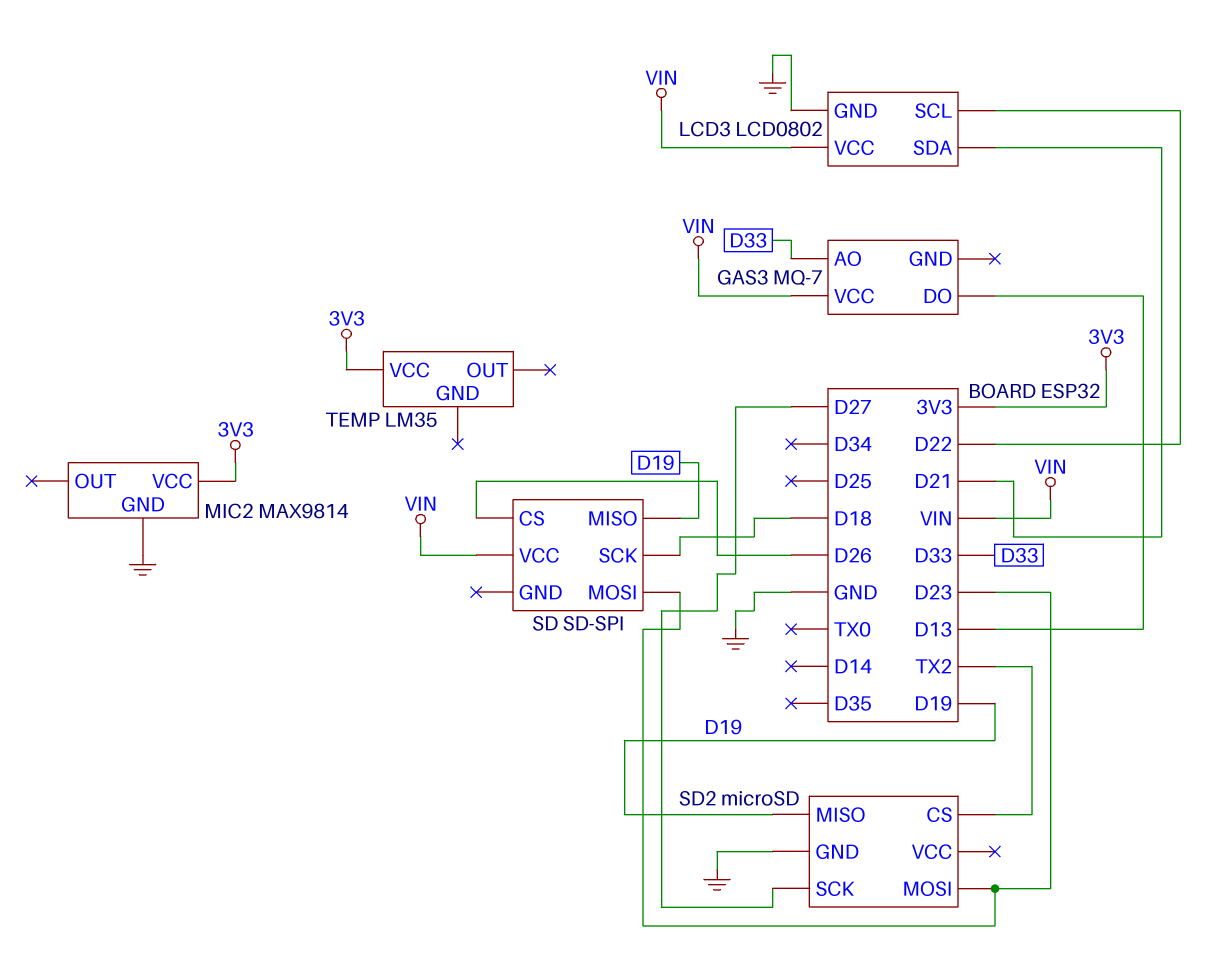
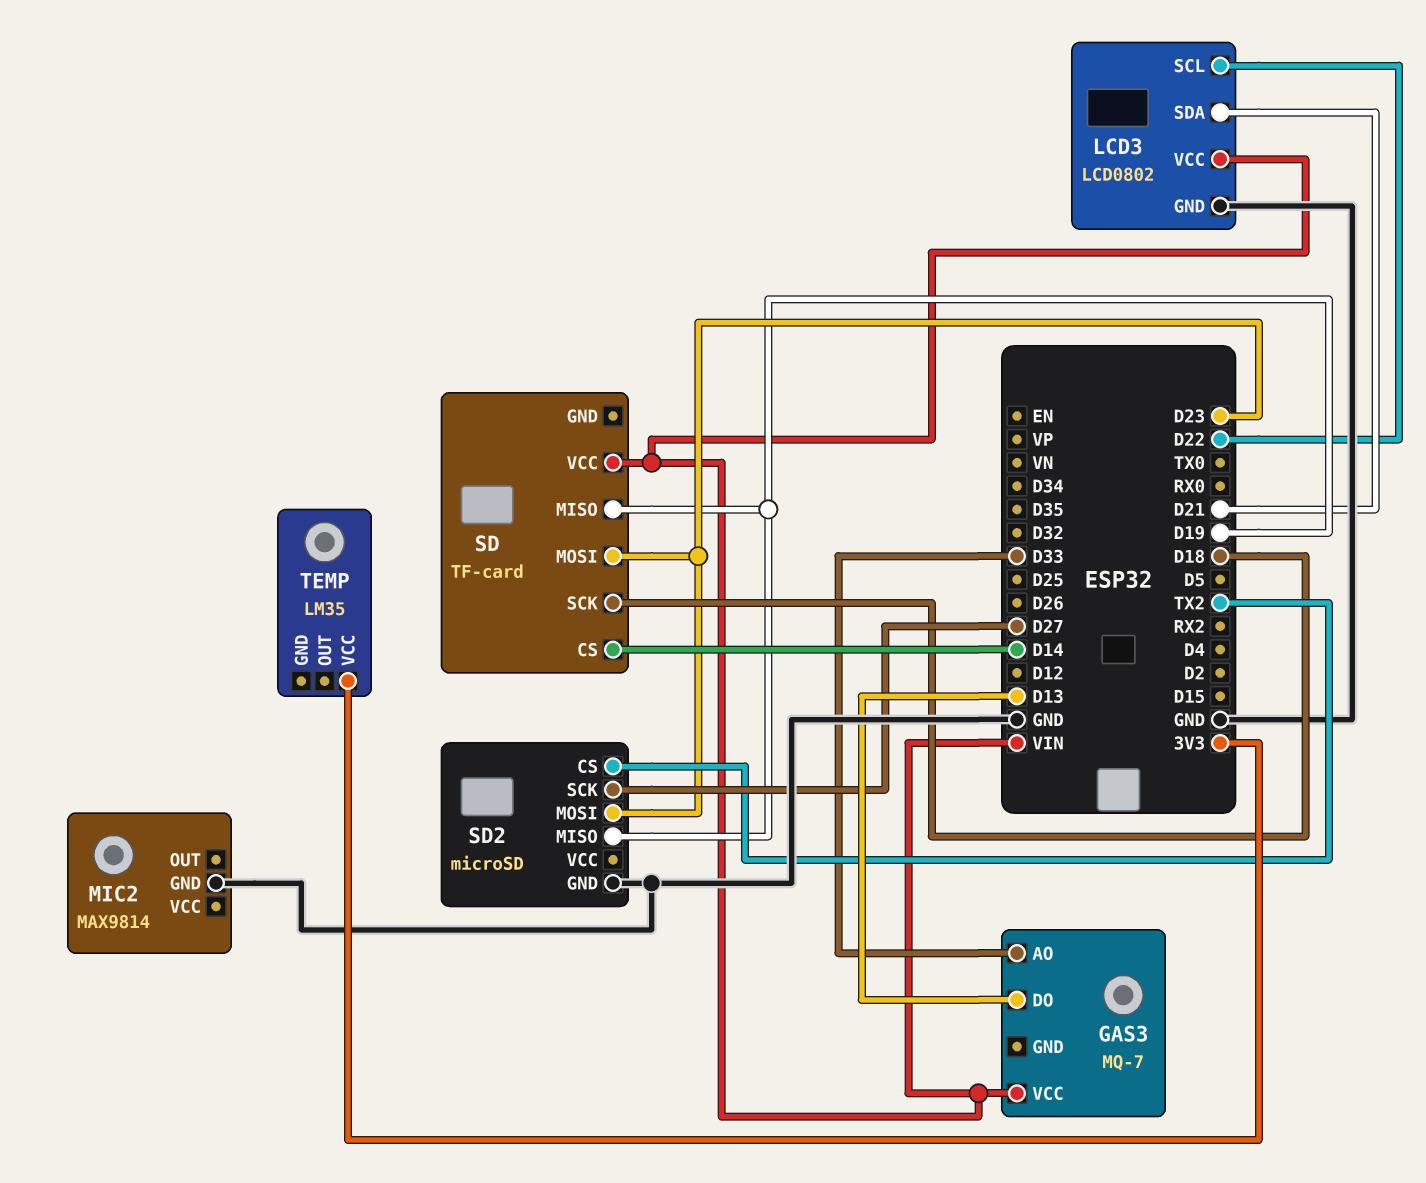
MIC2 pin VCC: 3V3 -> none
SD: SD-SPI -> TF-card
SD pin CS: D26 -> D14

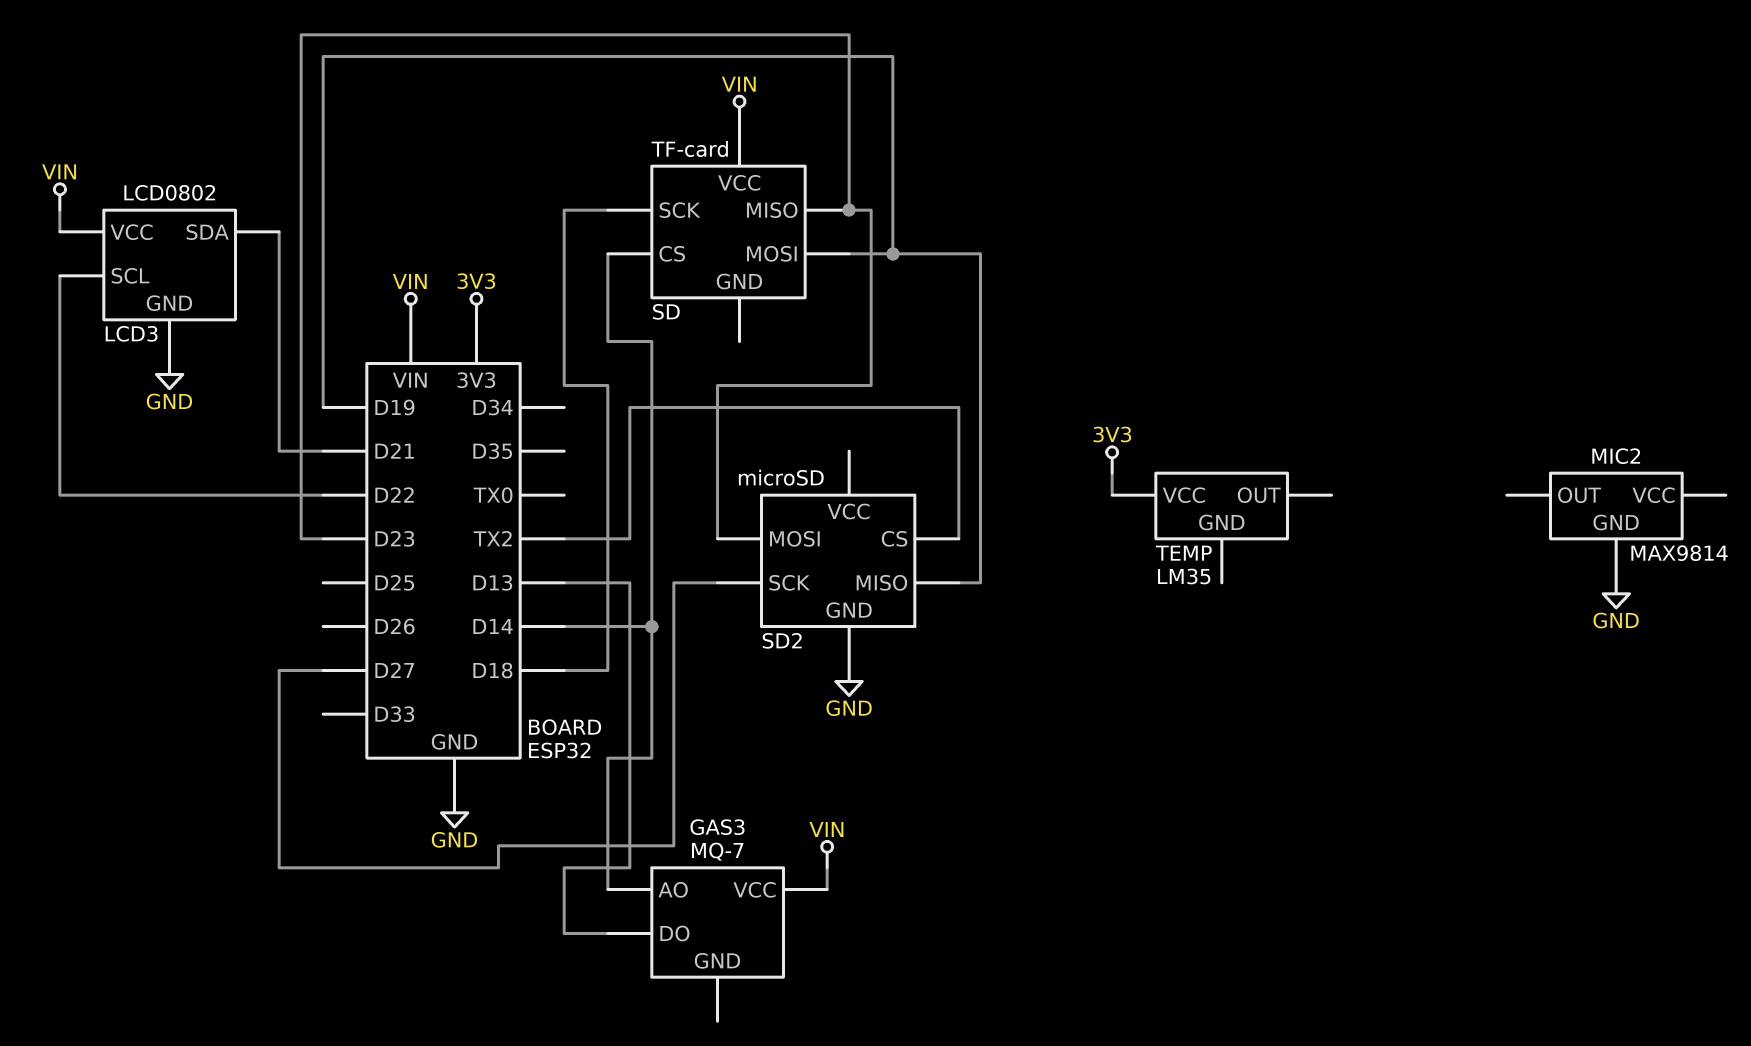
GAS3 pin AO: D33 -> D14
SD pin MISO: D19 -> D23
SD pin MOSI: D23 -> D19

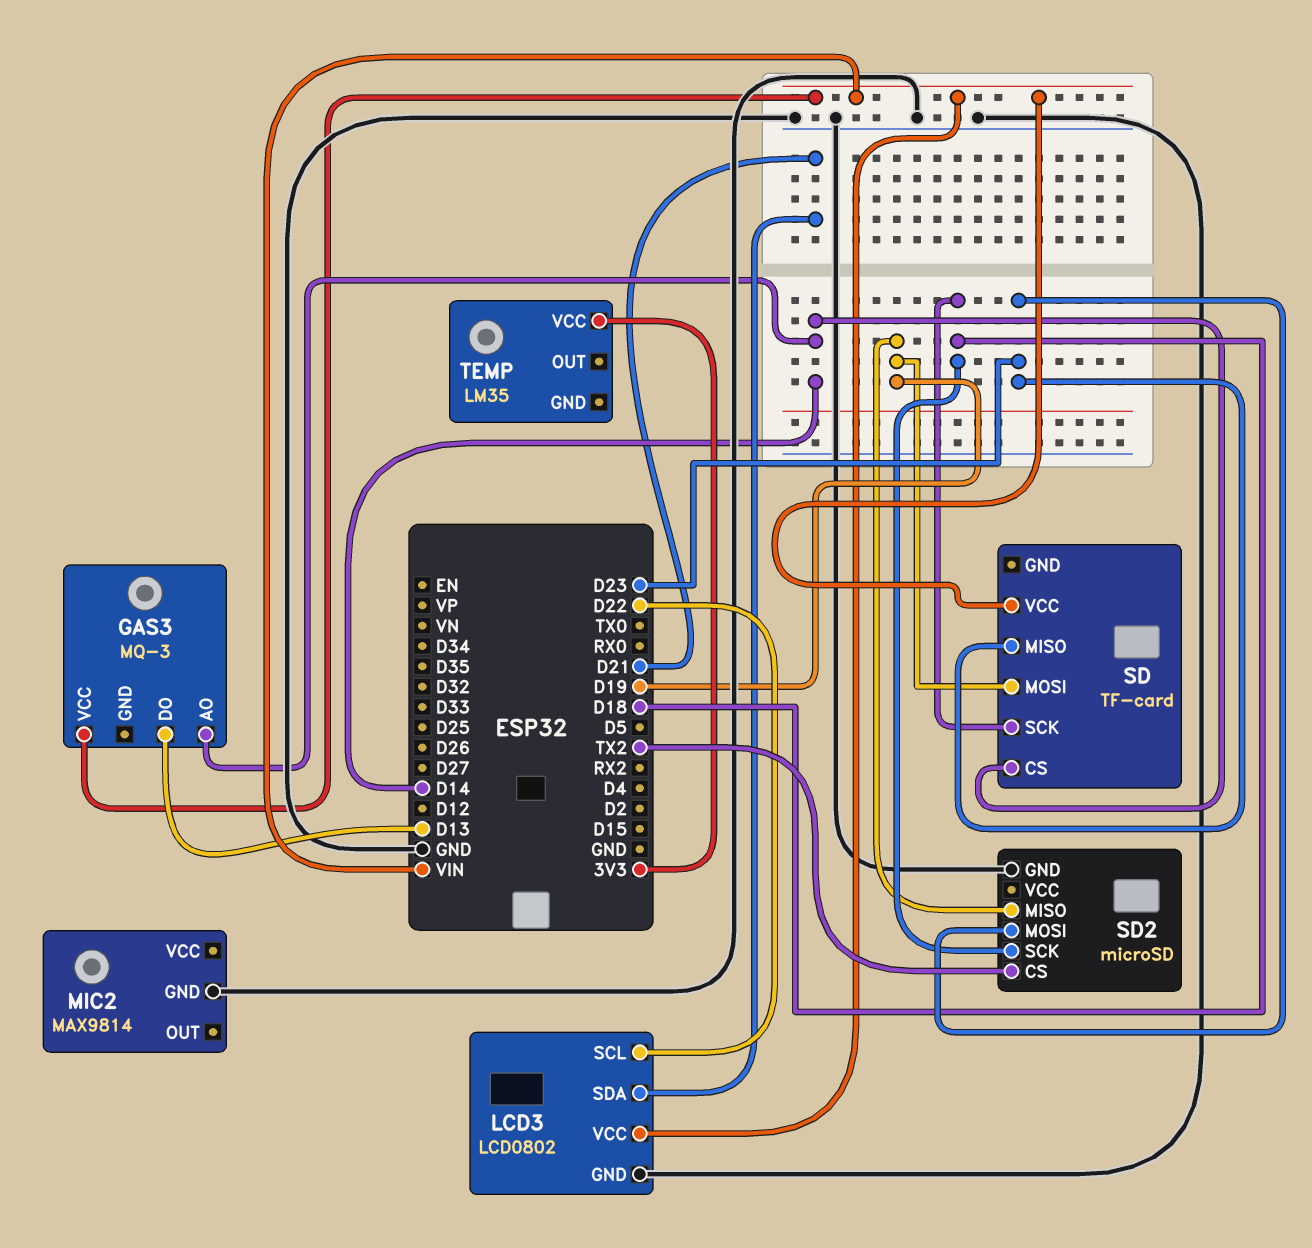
GAS3: MQ-7 -> MQ-3
SD2 pin SCK: D27 -> D18

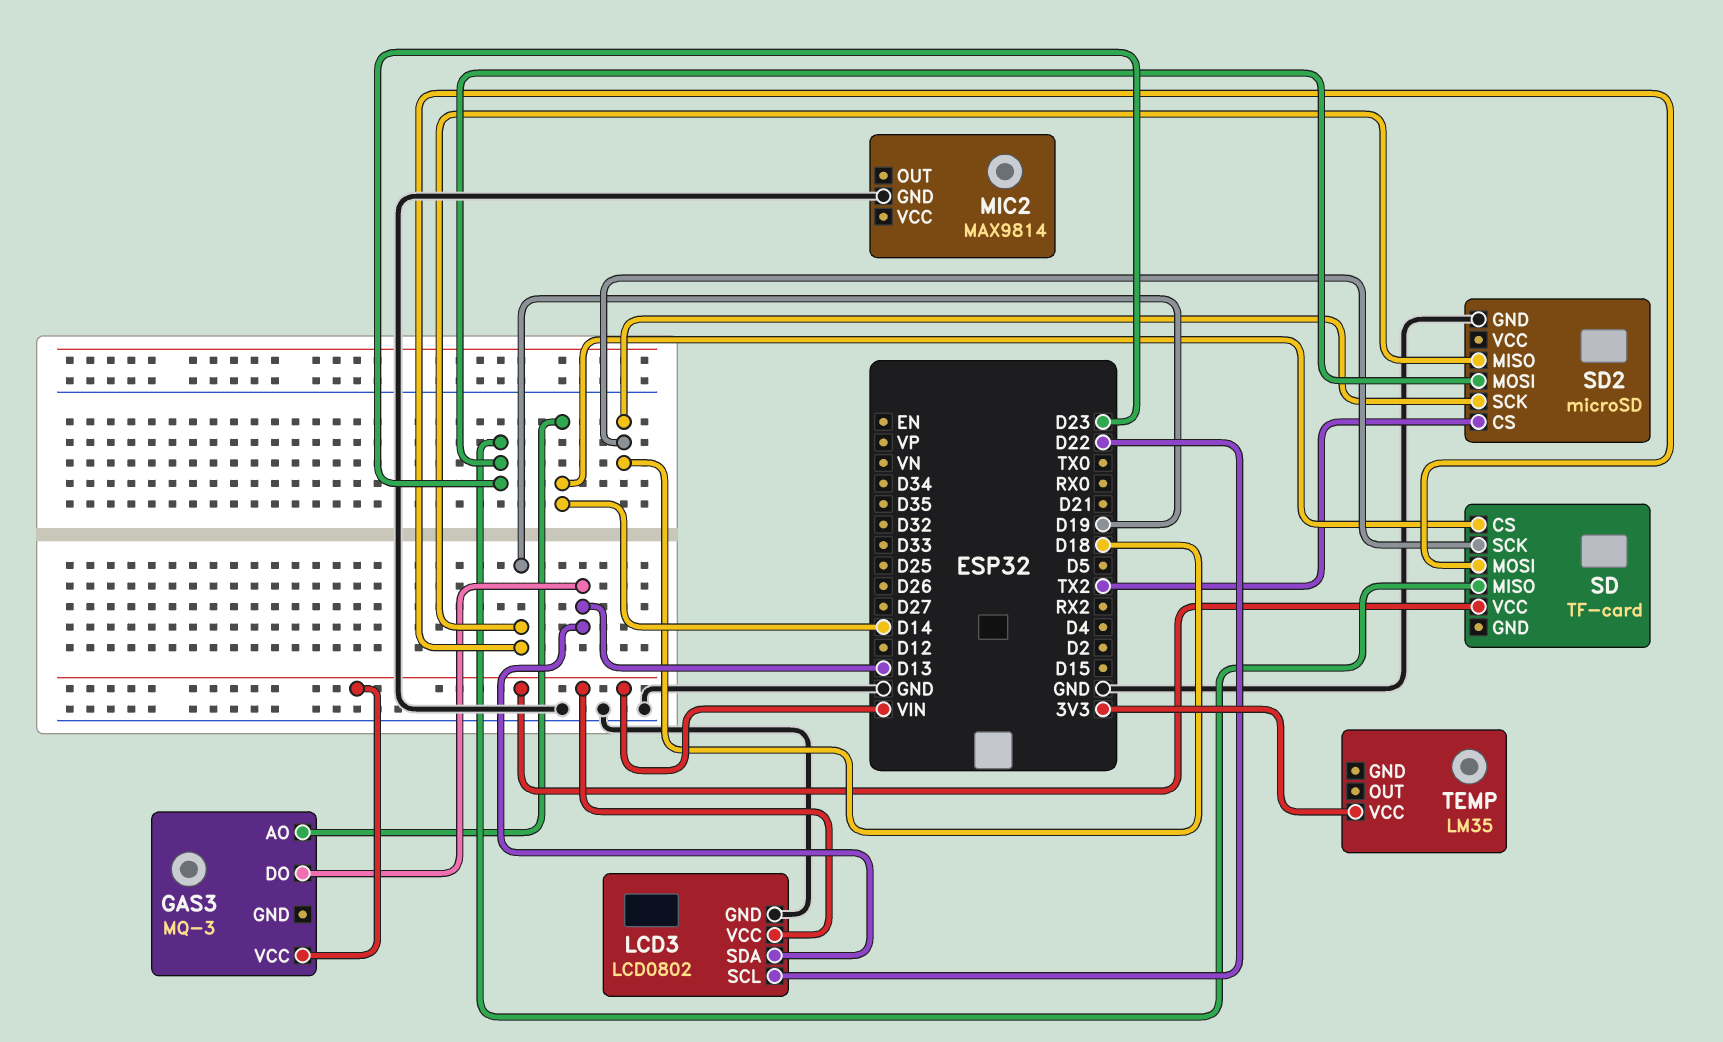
LCD3 pin SDA: D21 -> D13

